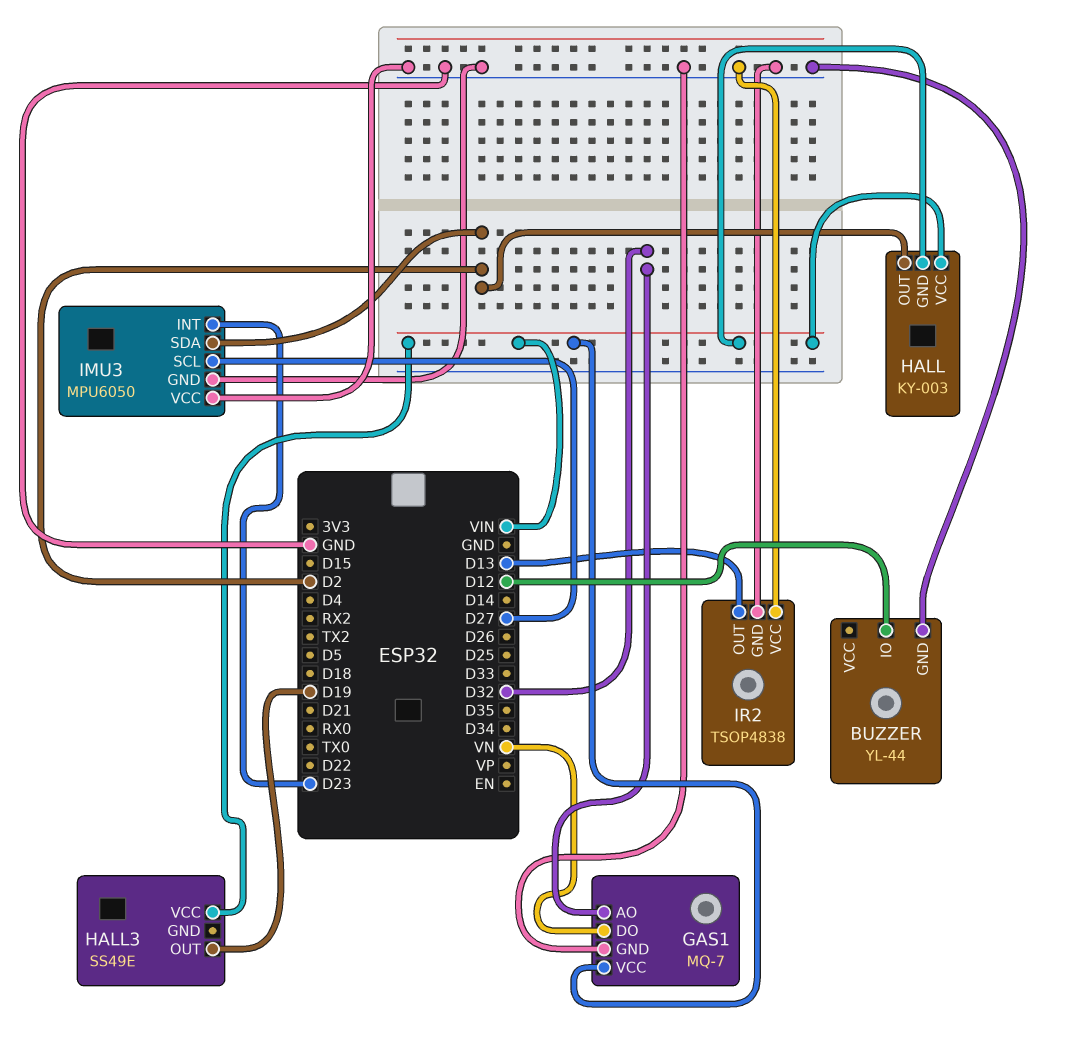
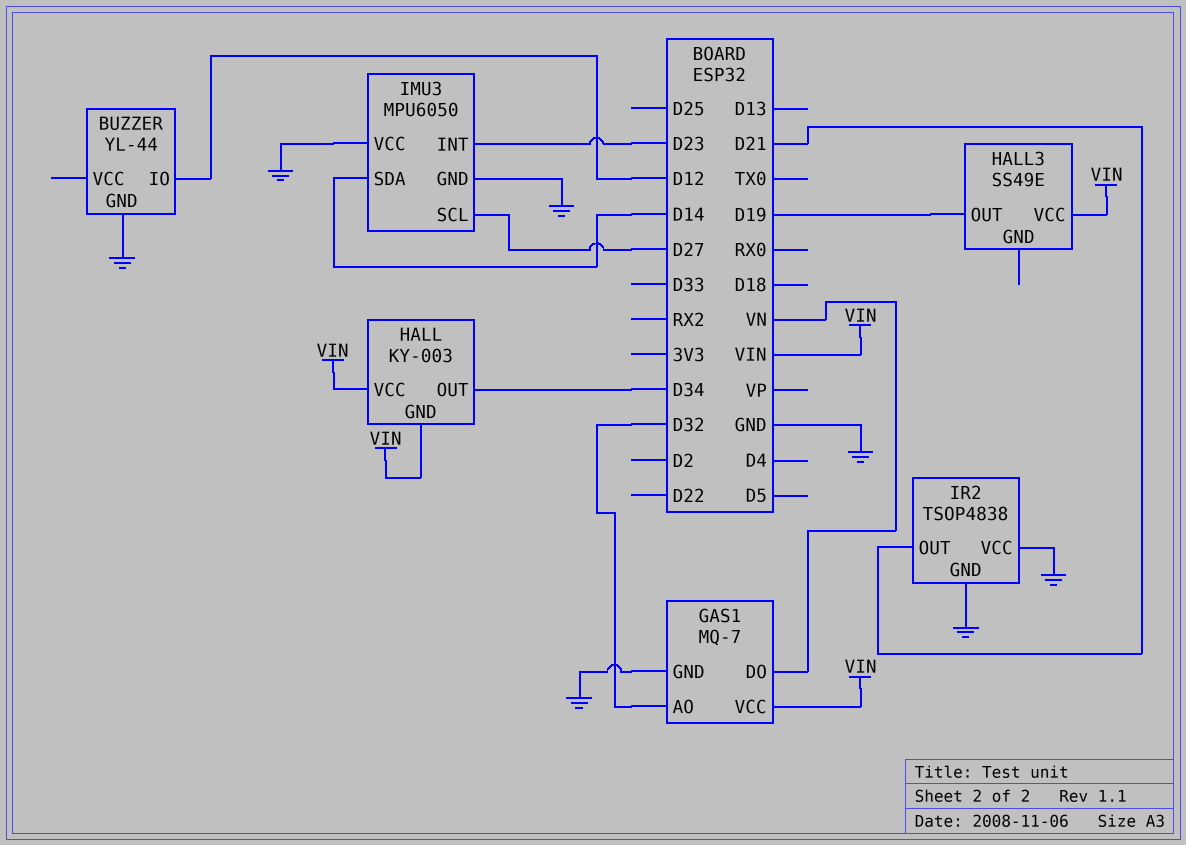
HALL pin OUT: D2 -> D34
IMU3 pin SDA: D2 -> D14
IR2 pin OUT: D13 -> D21

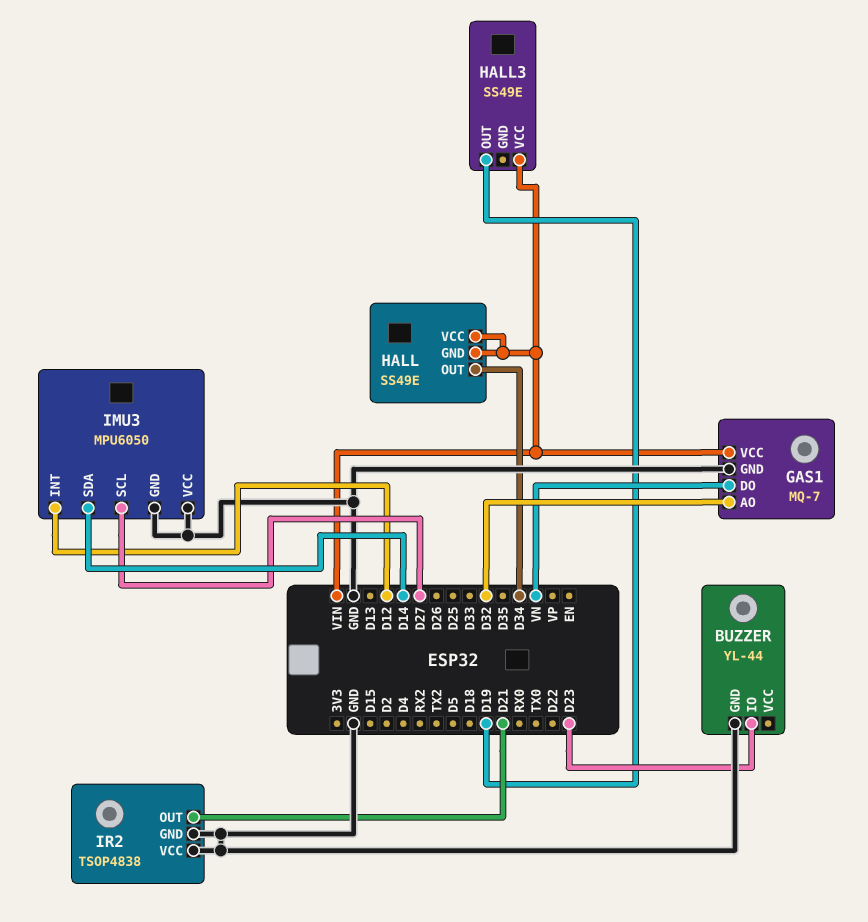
BUZZER pin IO: D12 -> D23
HALL: KY-003 -> SS49E
IMU3 pin INT: D23 -> D12

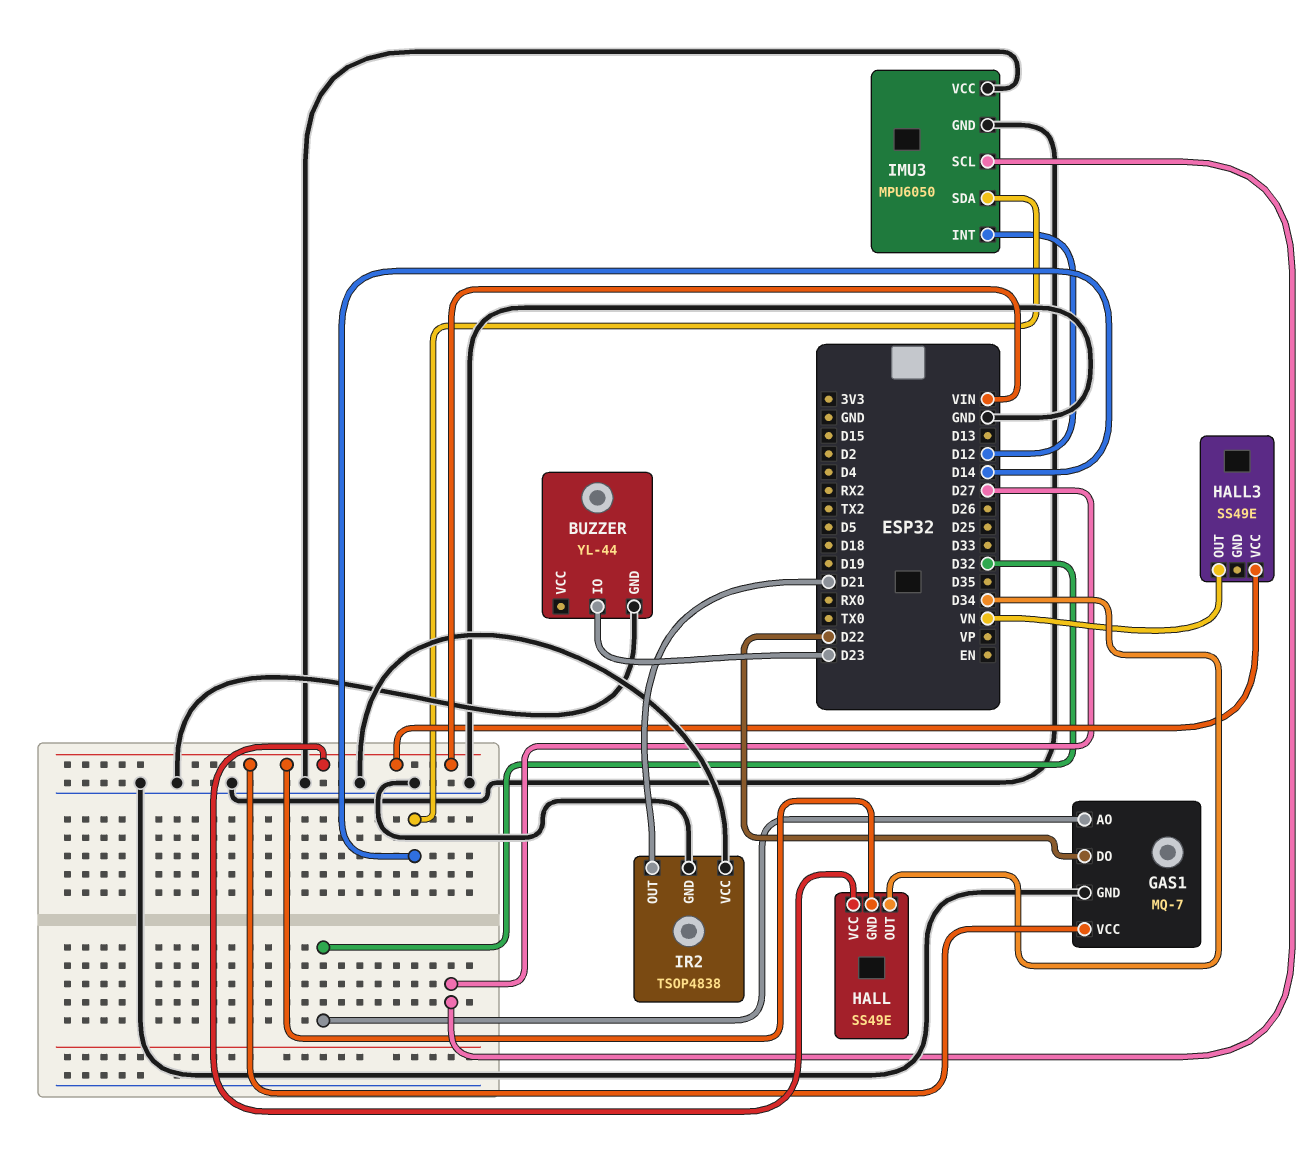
GAS1 pin DO: VN -> D22
HALL3 pin OUT: D19 -> VN

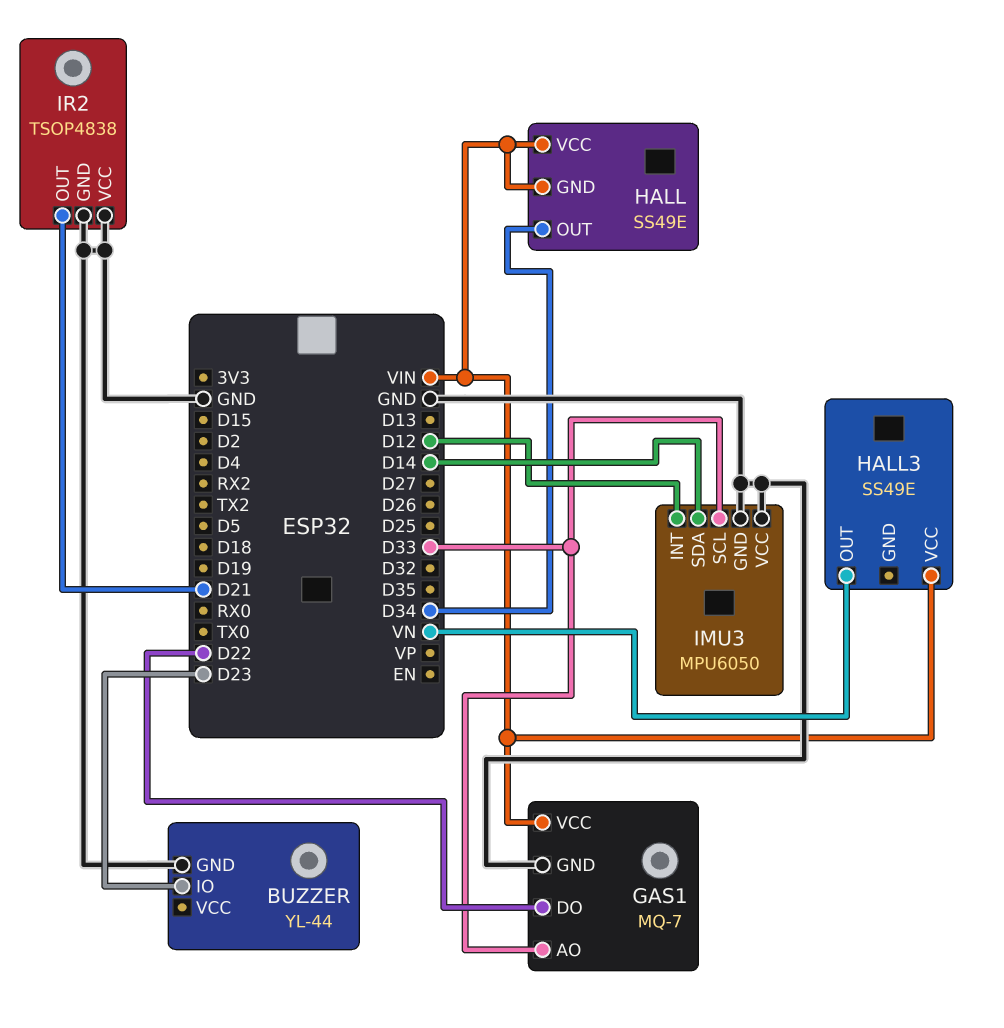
GAS1 pin AO: D32 -> D33
IMU3 pin SCL: D27 -> D33

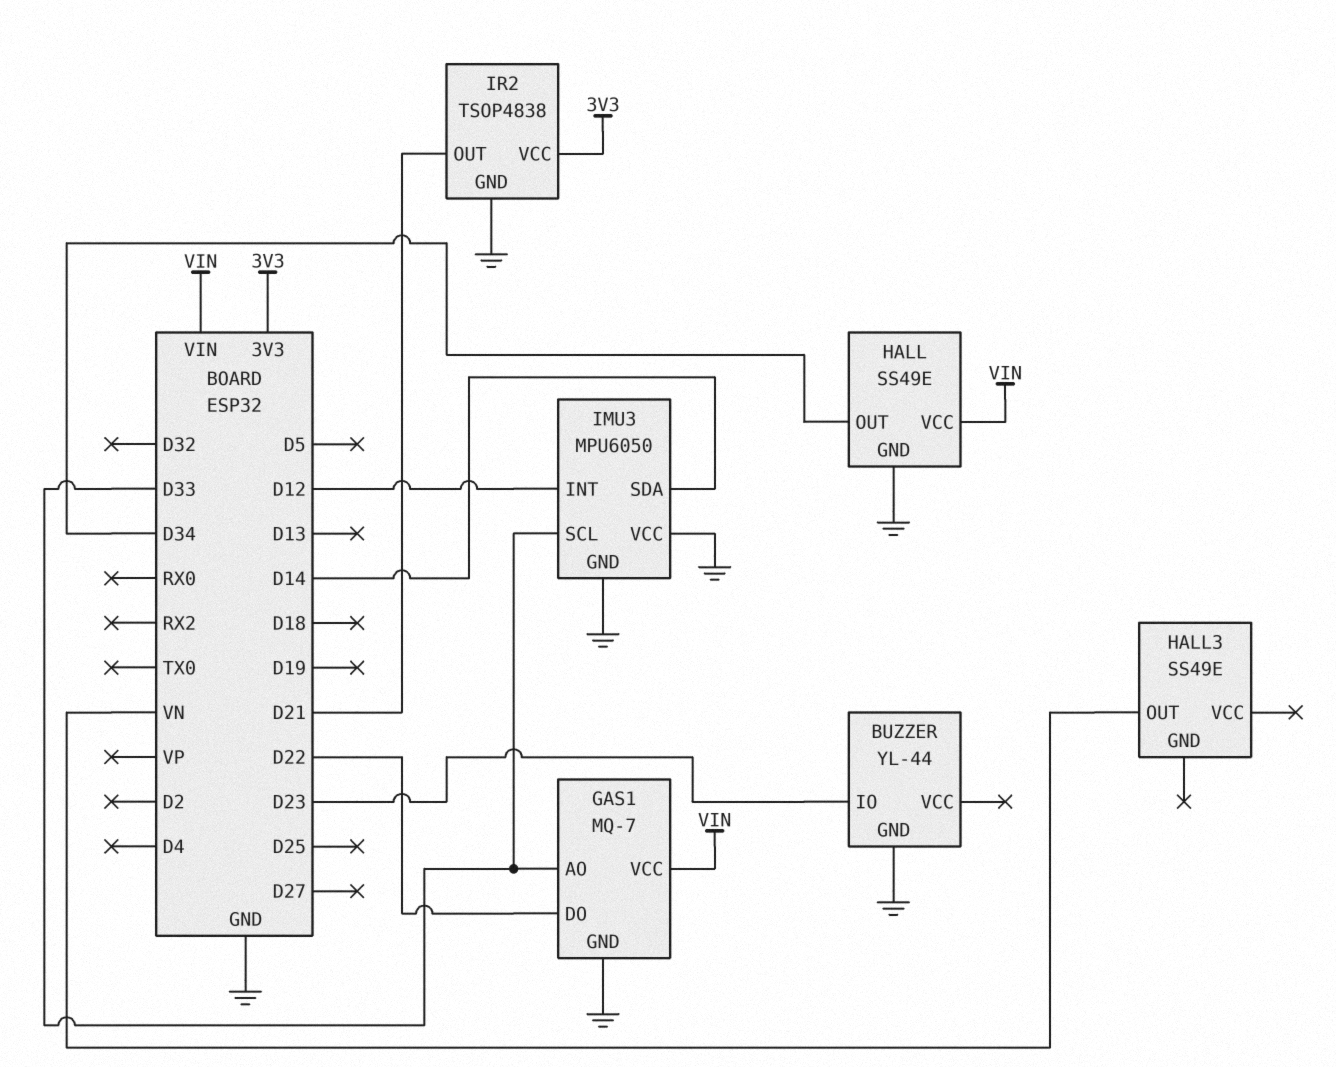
HALL pin GND: VIN -> GND
HALL3 pin VCC: VIN -> none
IR2 pin VCC: GND -> 3V3

